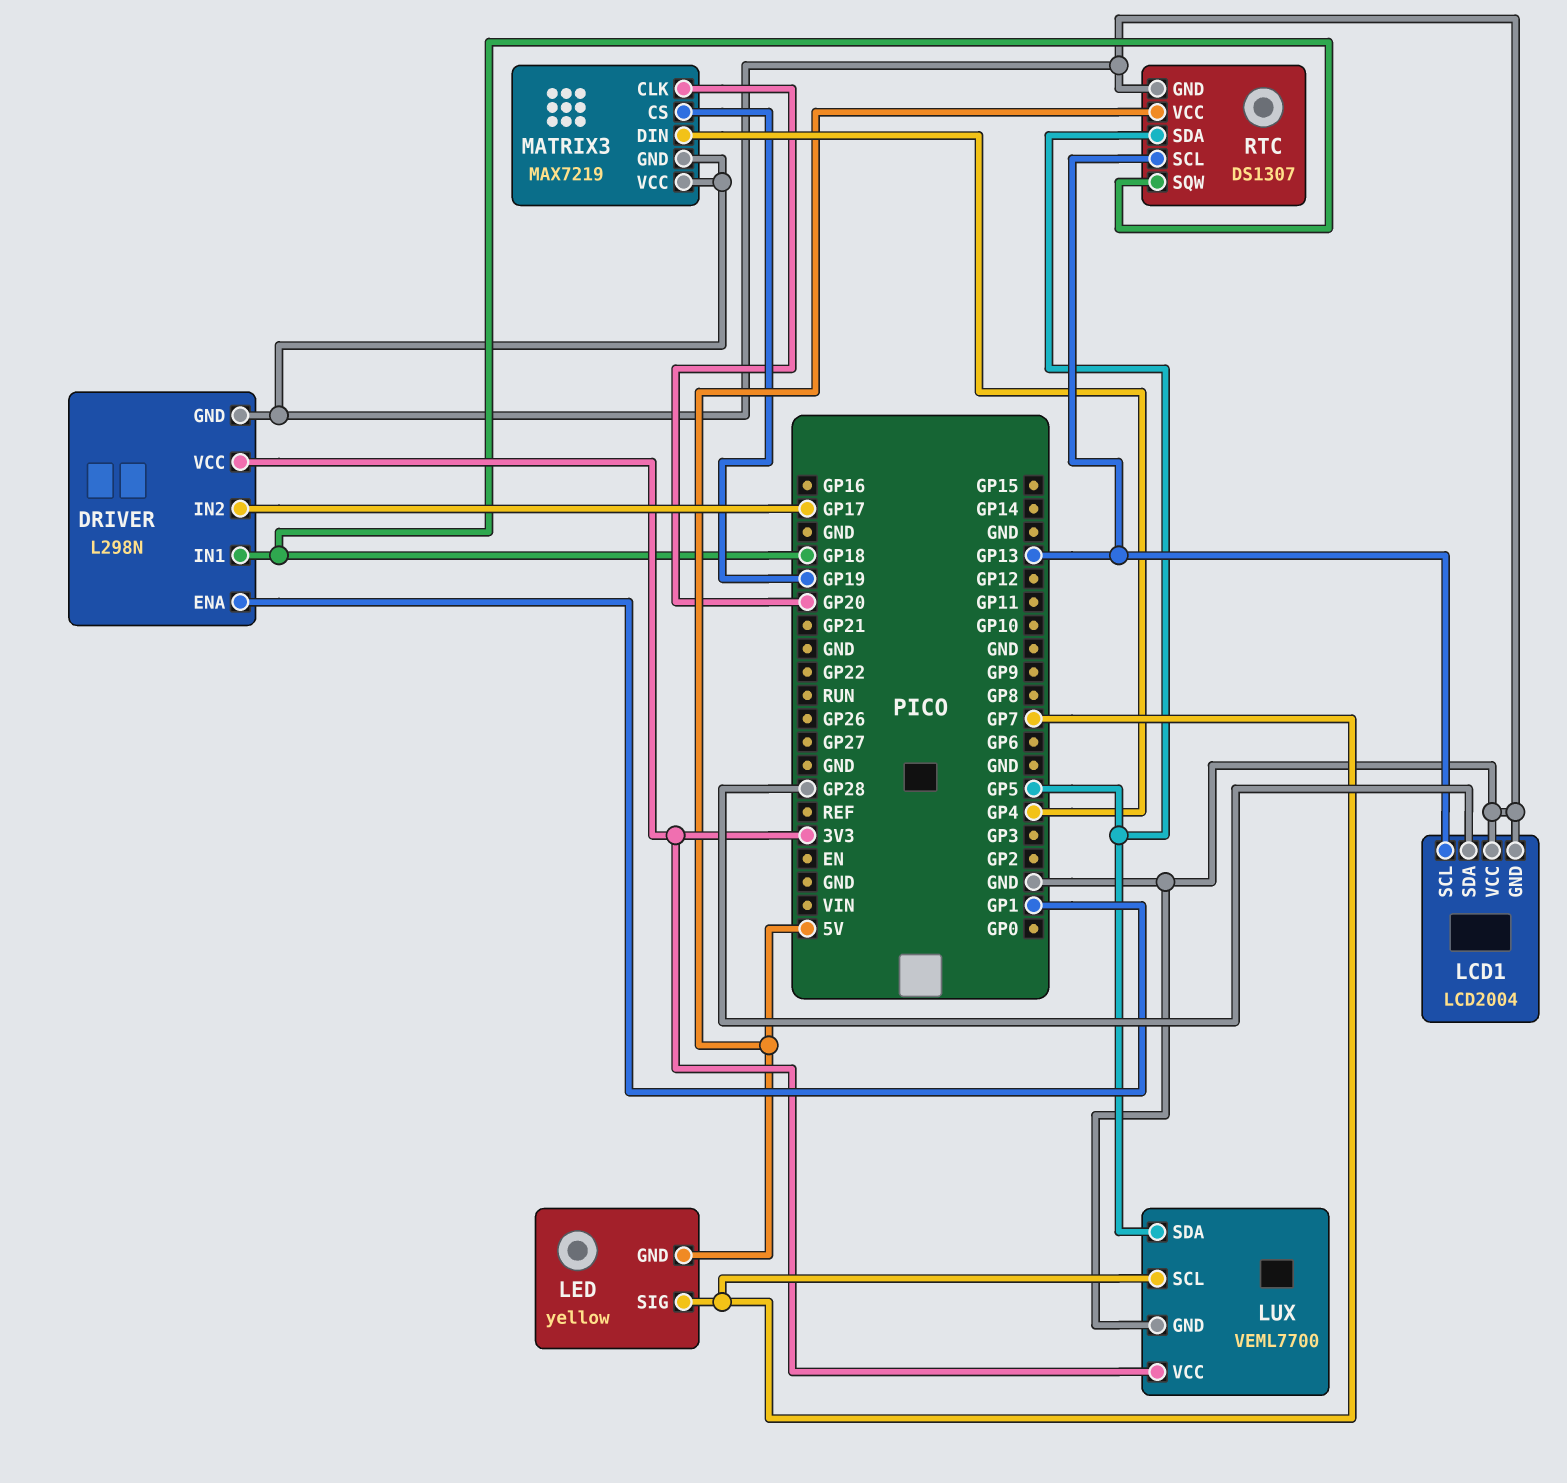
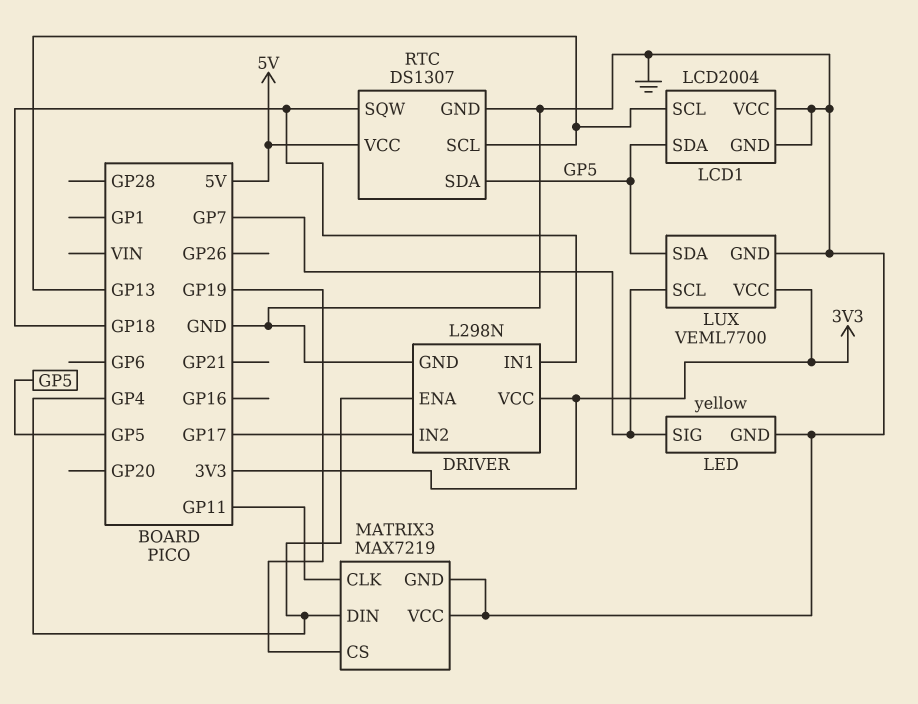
DRIVER pin ENA: GP1 -> GP4
LCD1 pin SDA: GP28 -> GP5
LED pin GND: 5V -> GND
MATRIX3 pin CLK: GP20 -> GP11

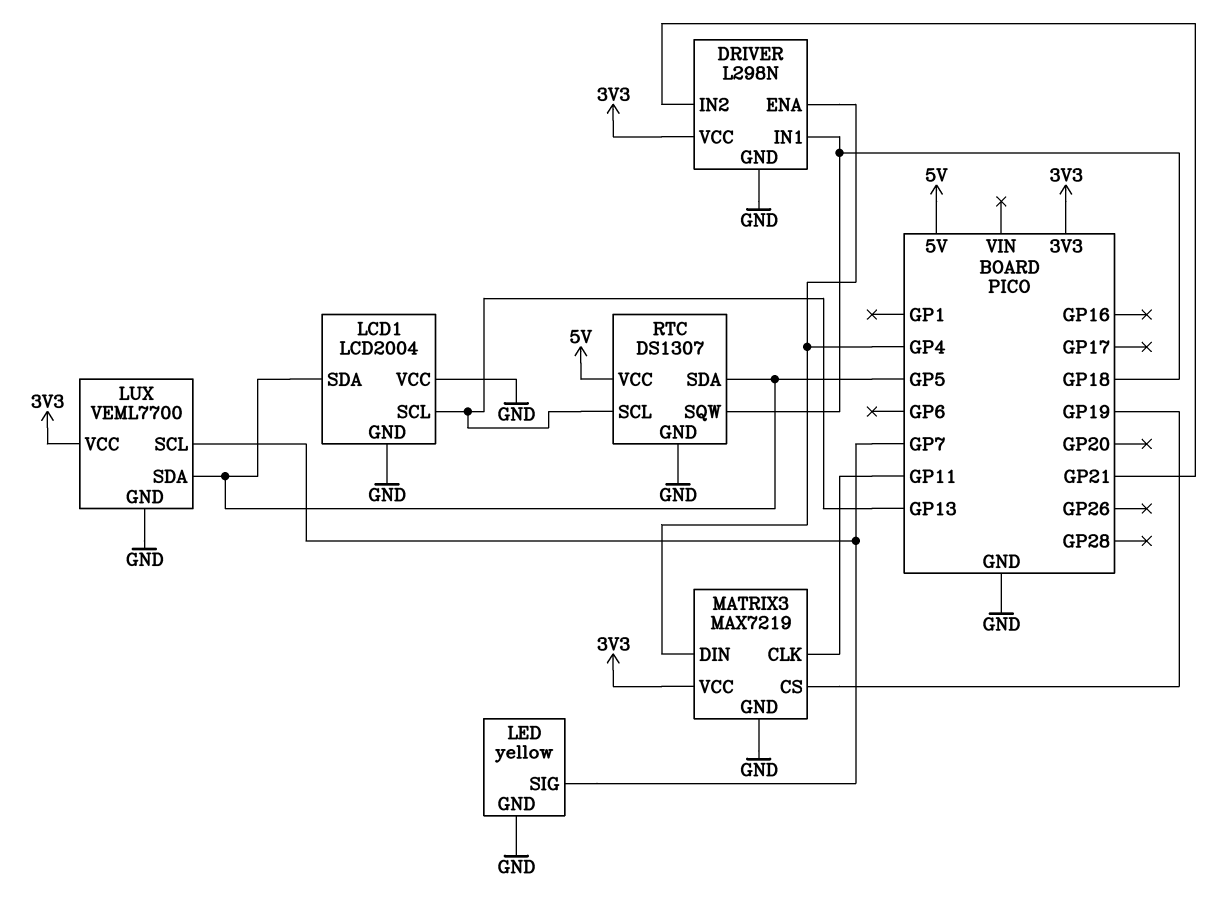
DRIVER pin IN2: GP17 -> GP21
MATRIX3 pin VCC: GND -> 3V3

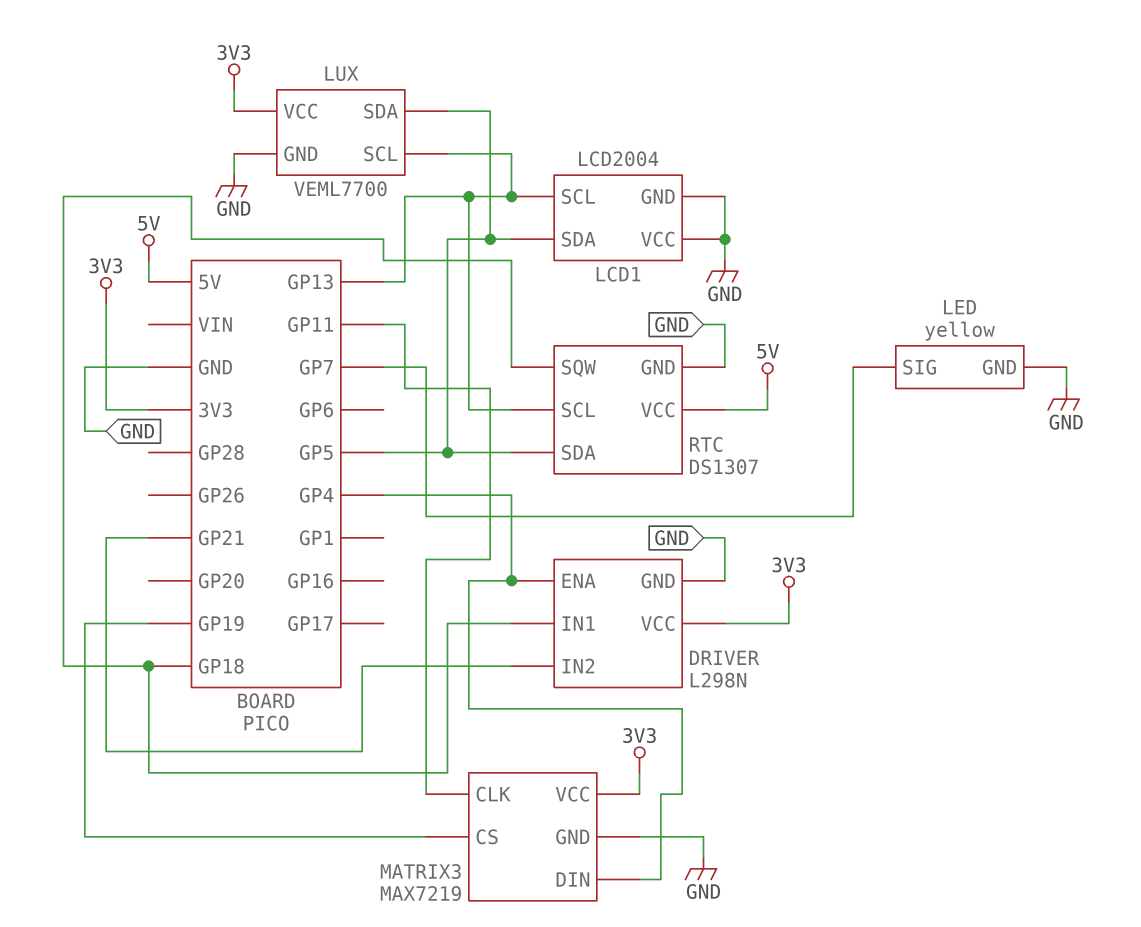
LUX pin SCL: GP7 -> GP13

